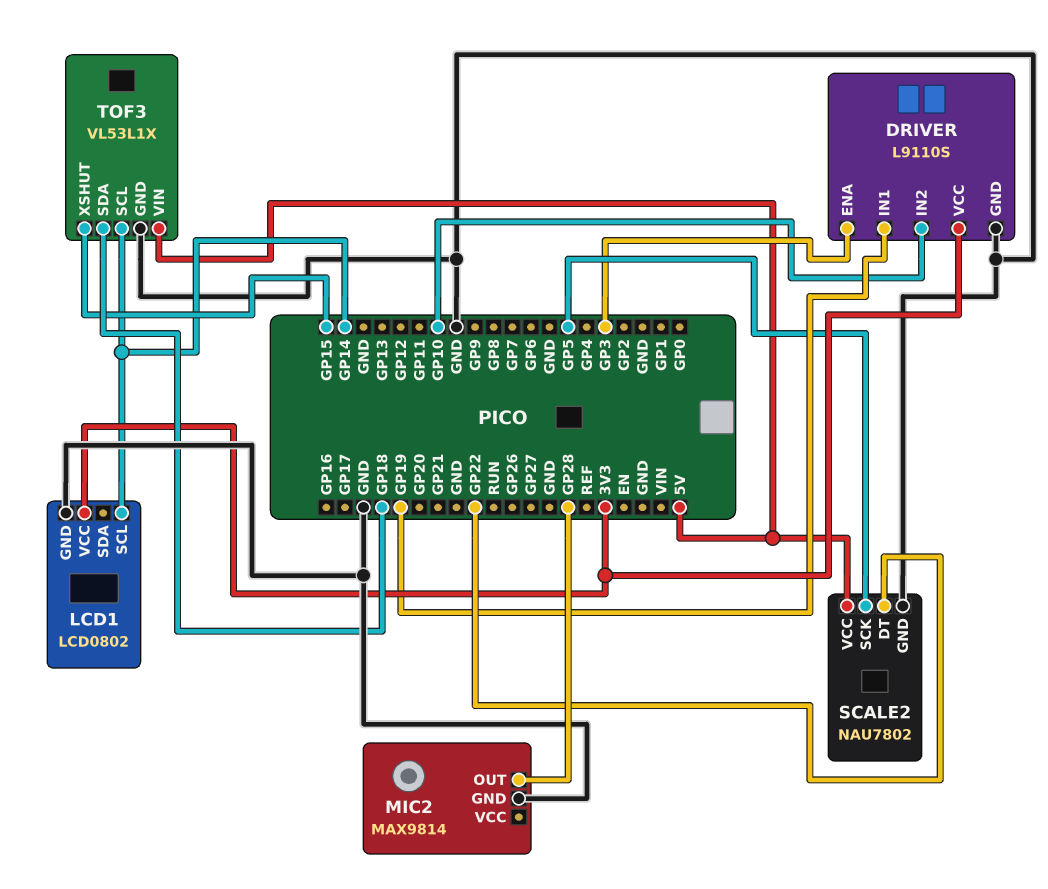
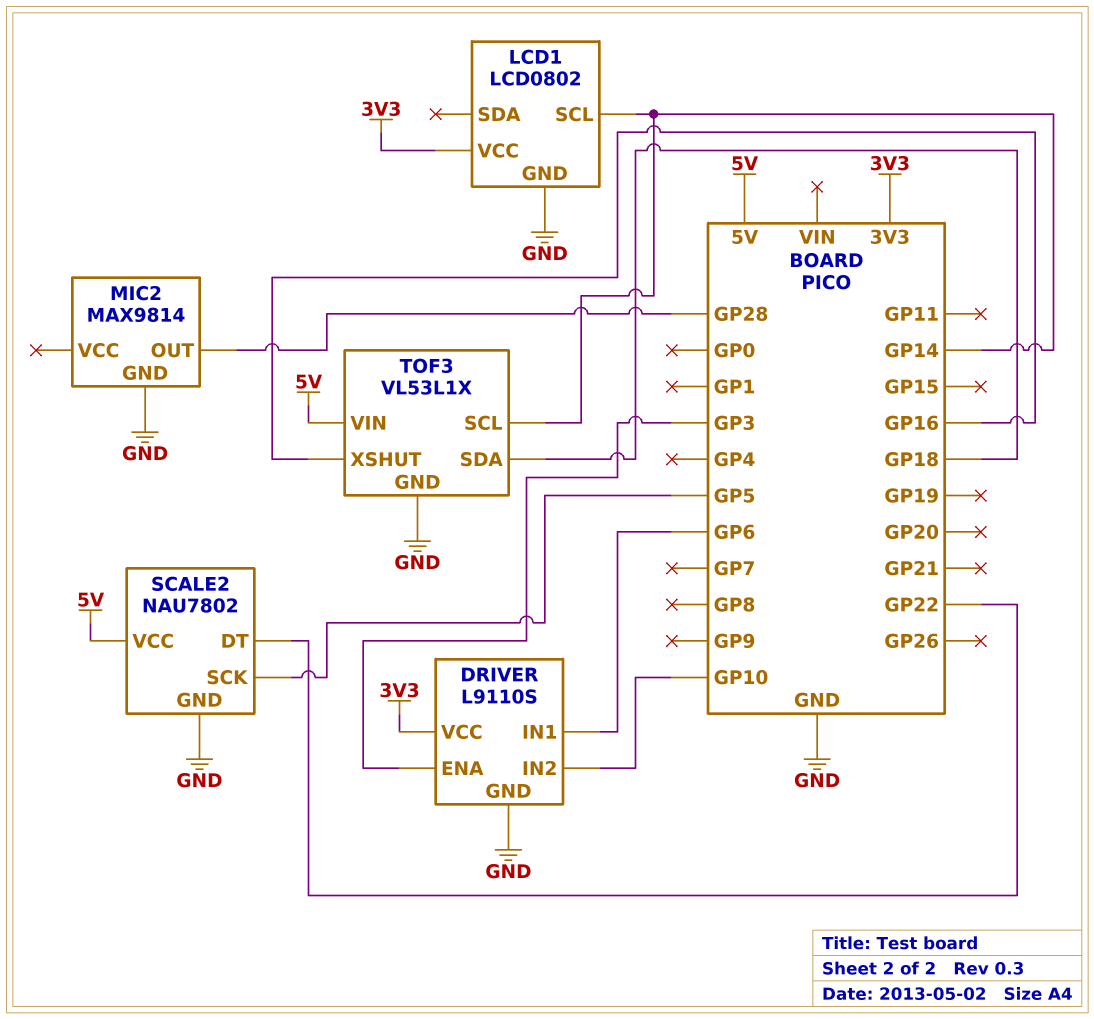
DRIVER pin IN1: GP19 -> GP6
TOF3 pin XSHUT: GP15 -> GP16

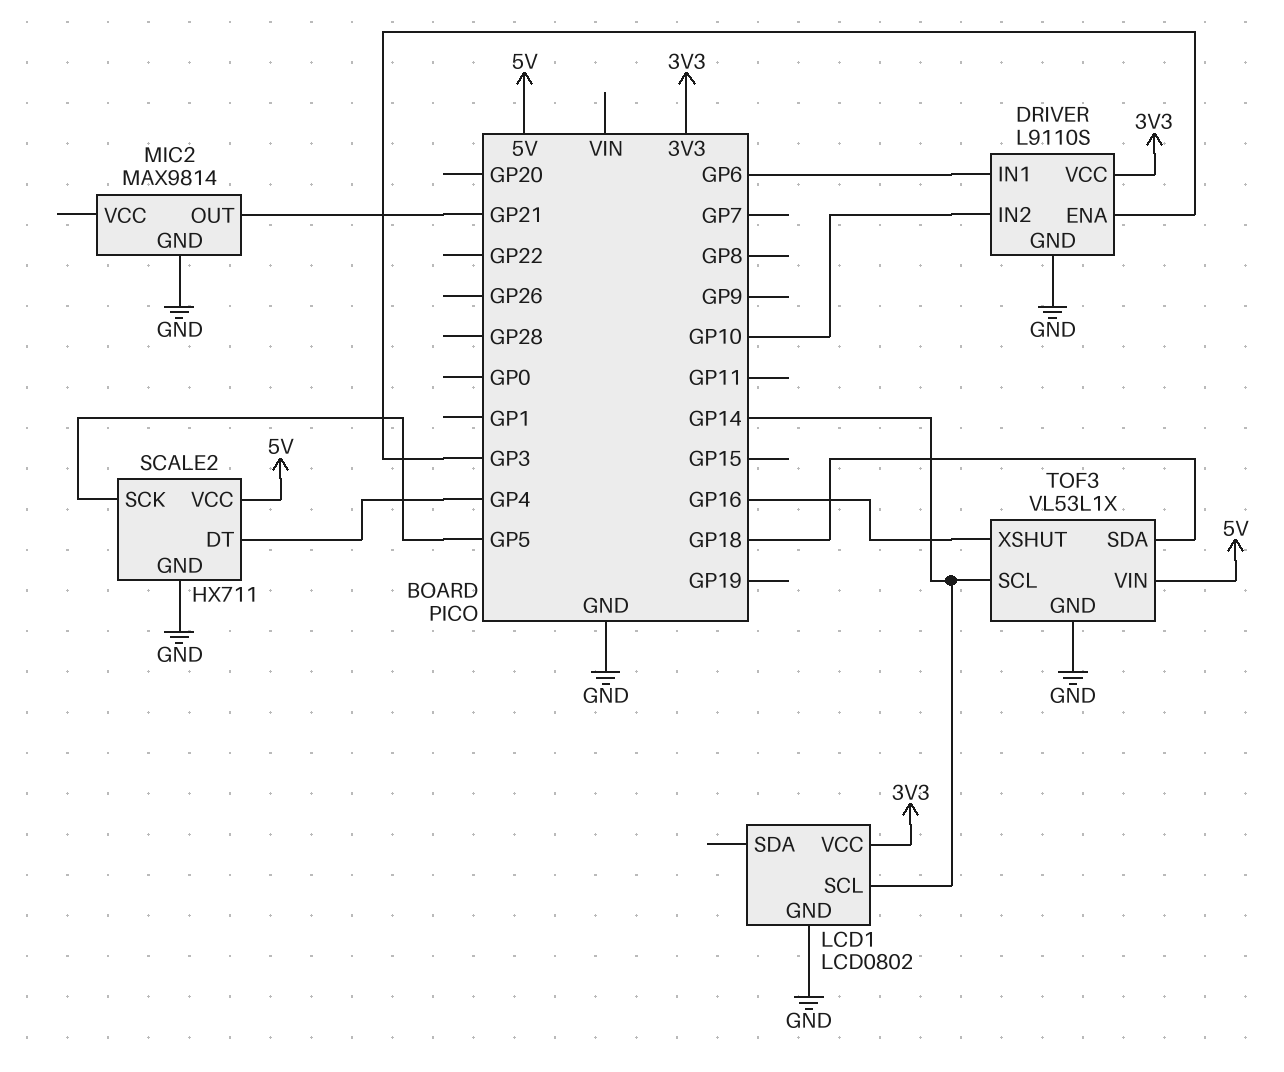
MIC2 pin OUT: GP28 -> GP21
SCALE2: NAU7802 -> HX711
SCALE2 pin DT: GP22 -> GP4

